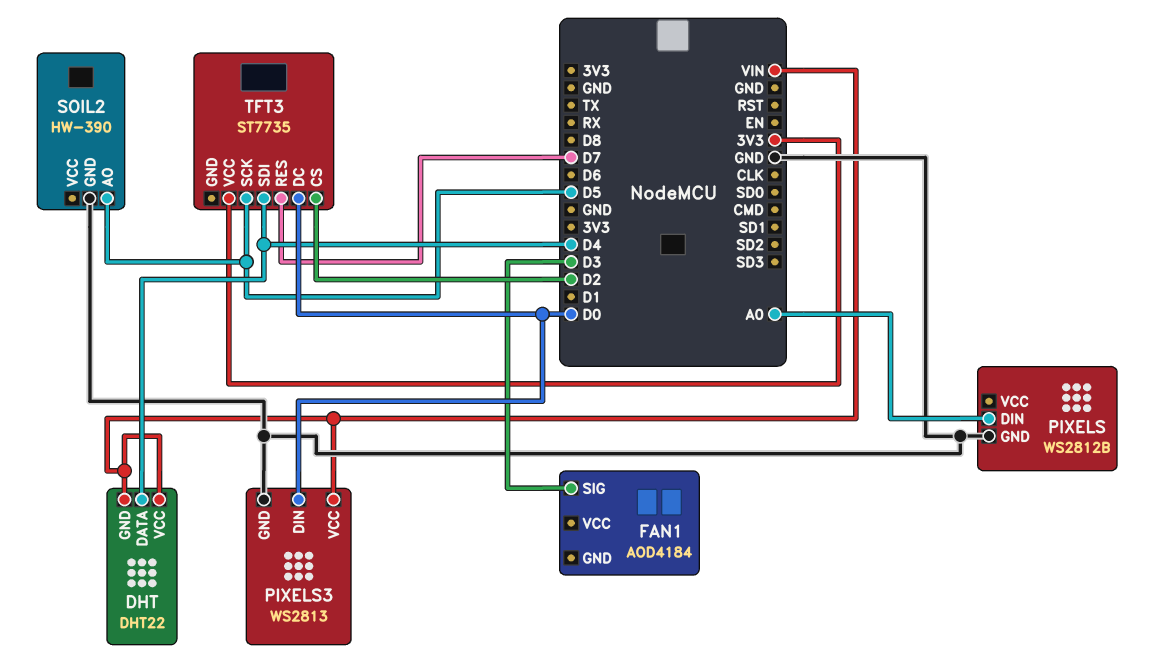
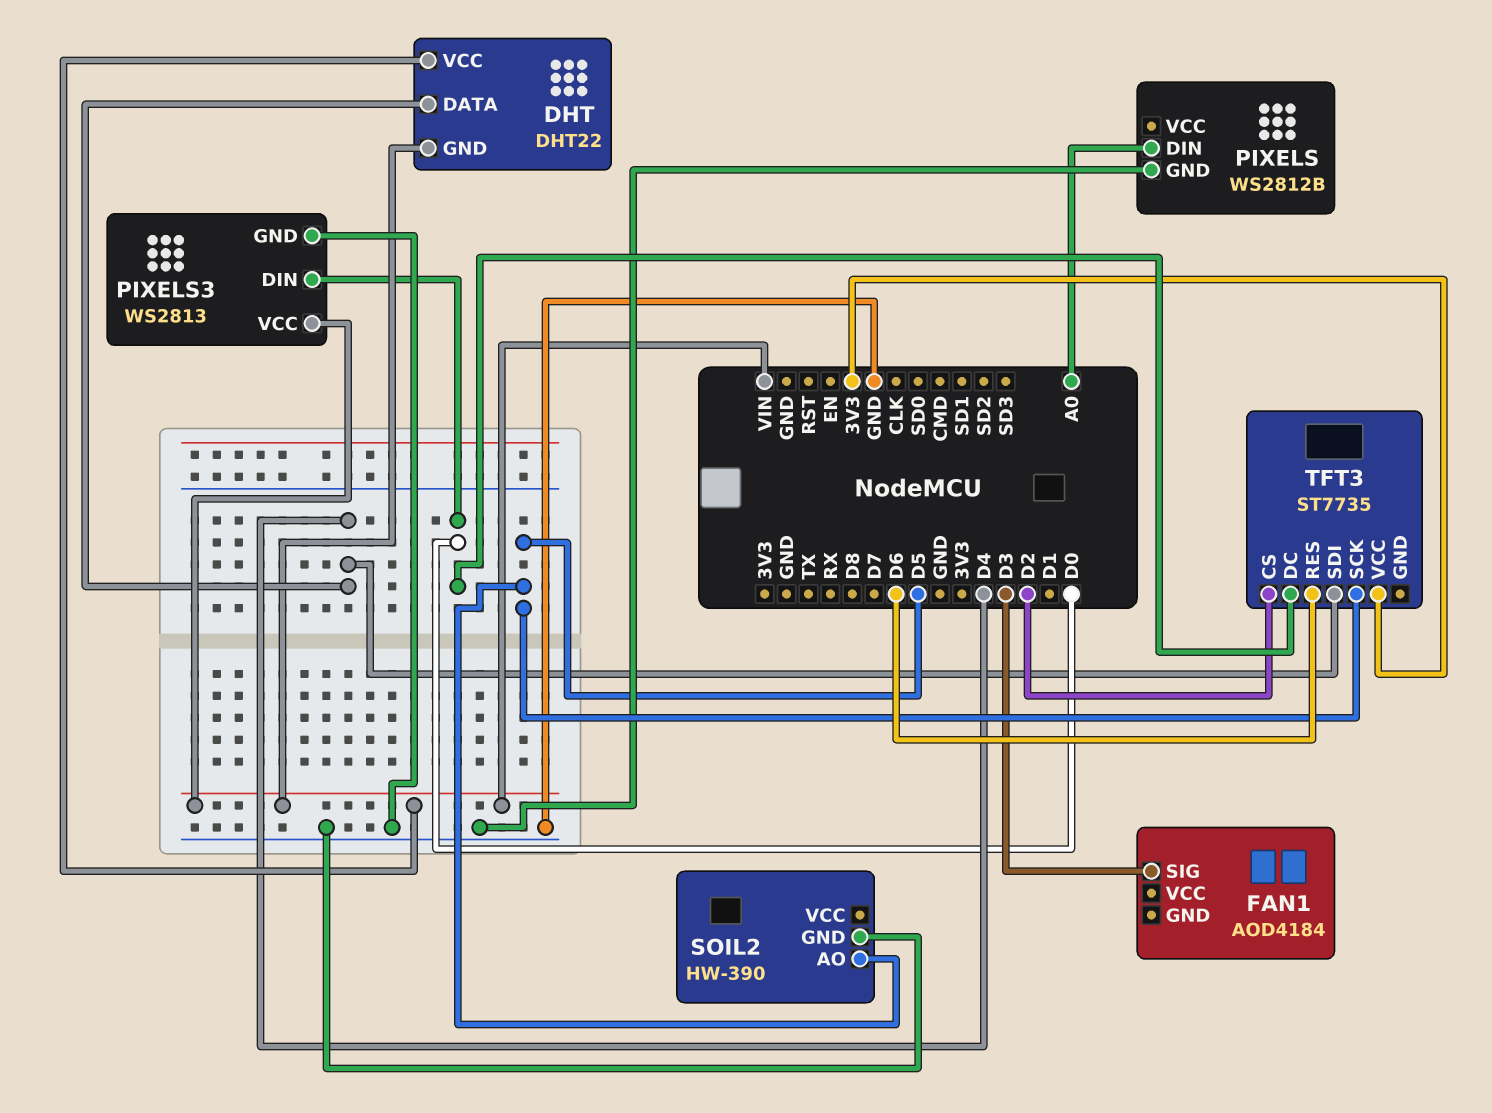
TFT3 pin RES: D7 -> D6

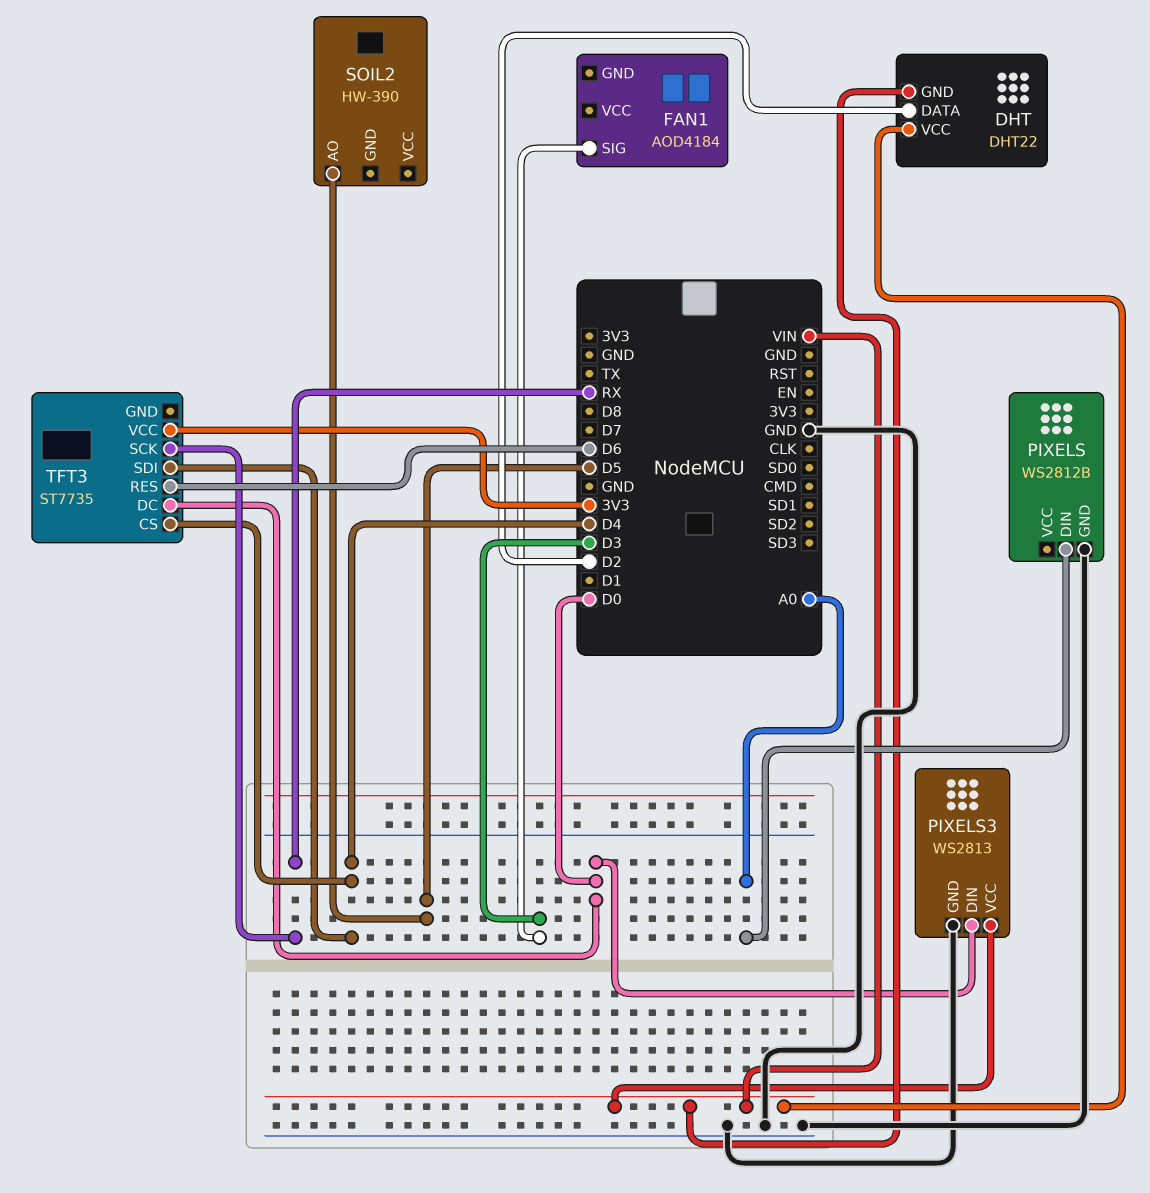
DHT pin DATA: D4 -> D2
SOIL2 pin GND: GND -> none
TFT3 pin CS: D2 -> D4
TFT3 pin SCK: D5 -> RX

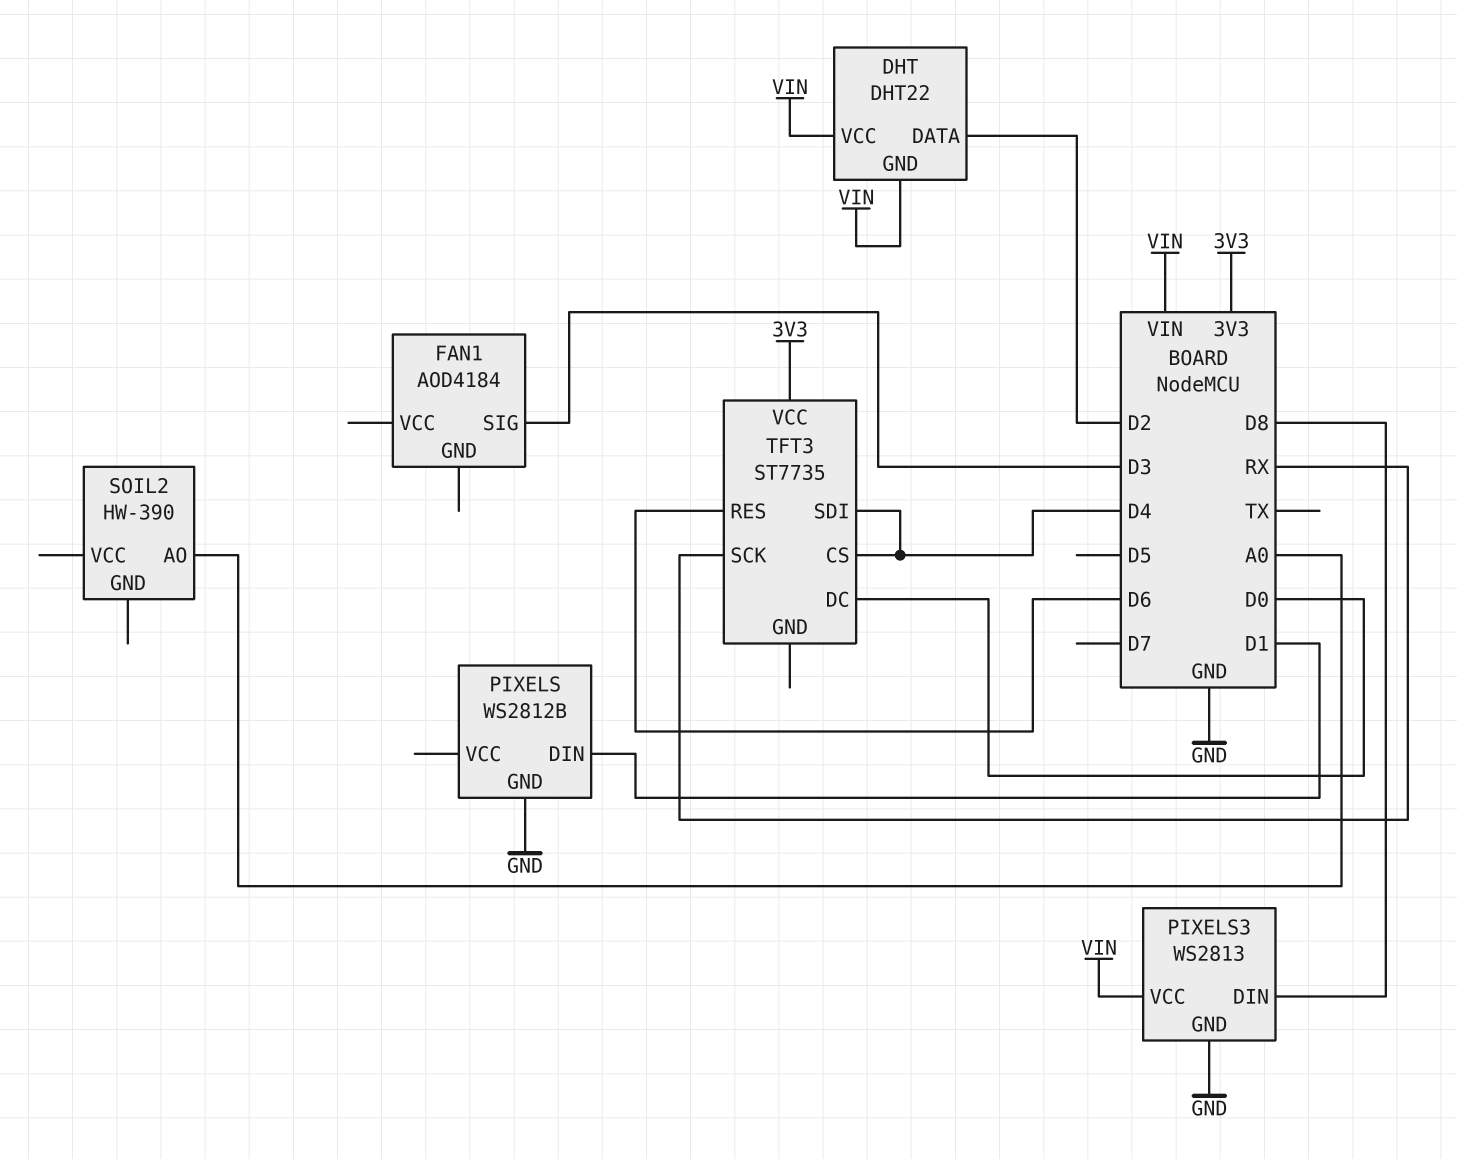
PIXELS pin DIN: A0 -> D1
PIXELS3 pin DIN: D0 -> D8
SOIL2 pin AO: D5 -> A0

